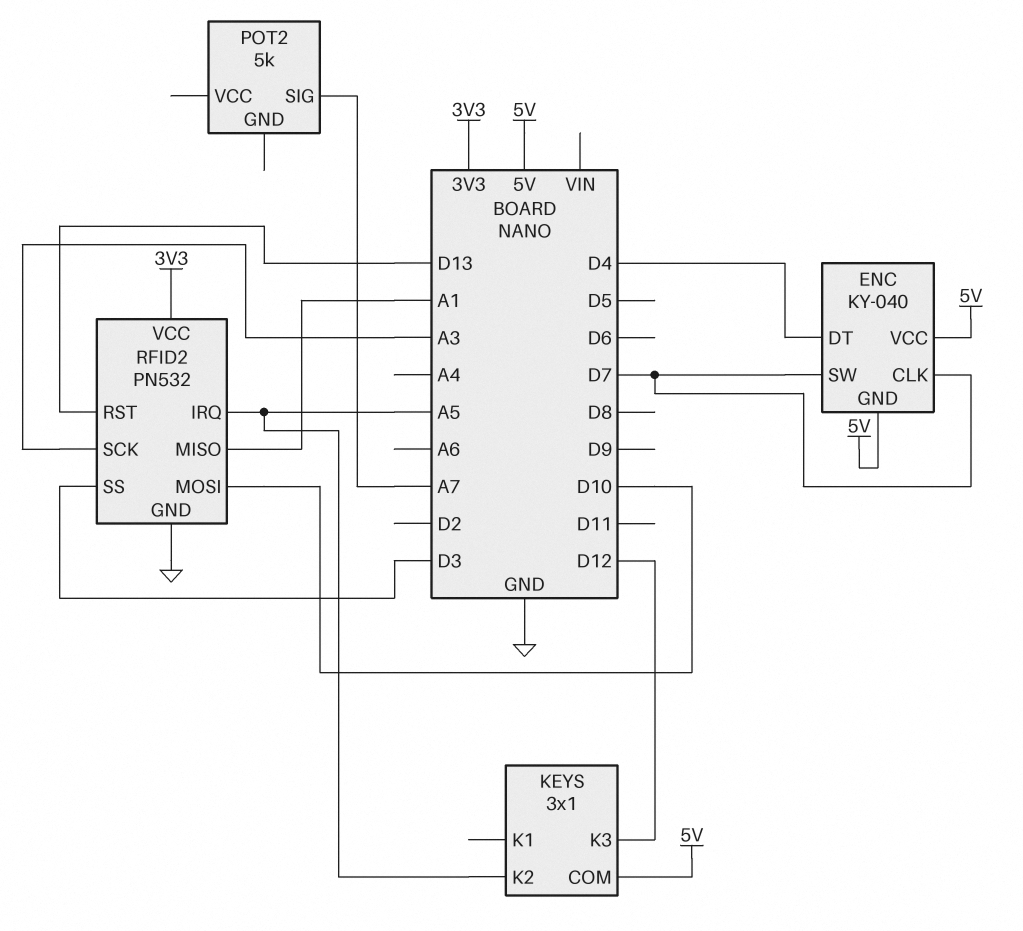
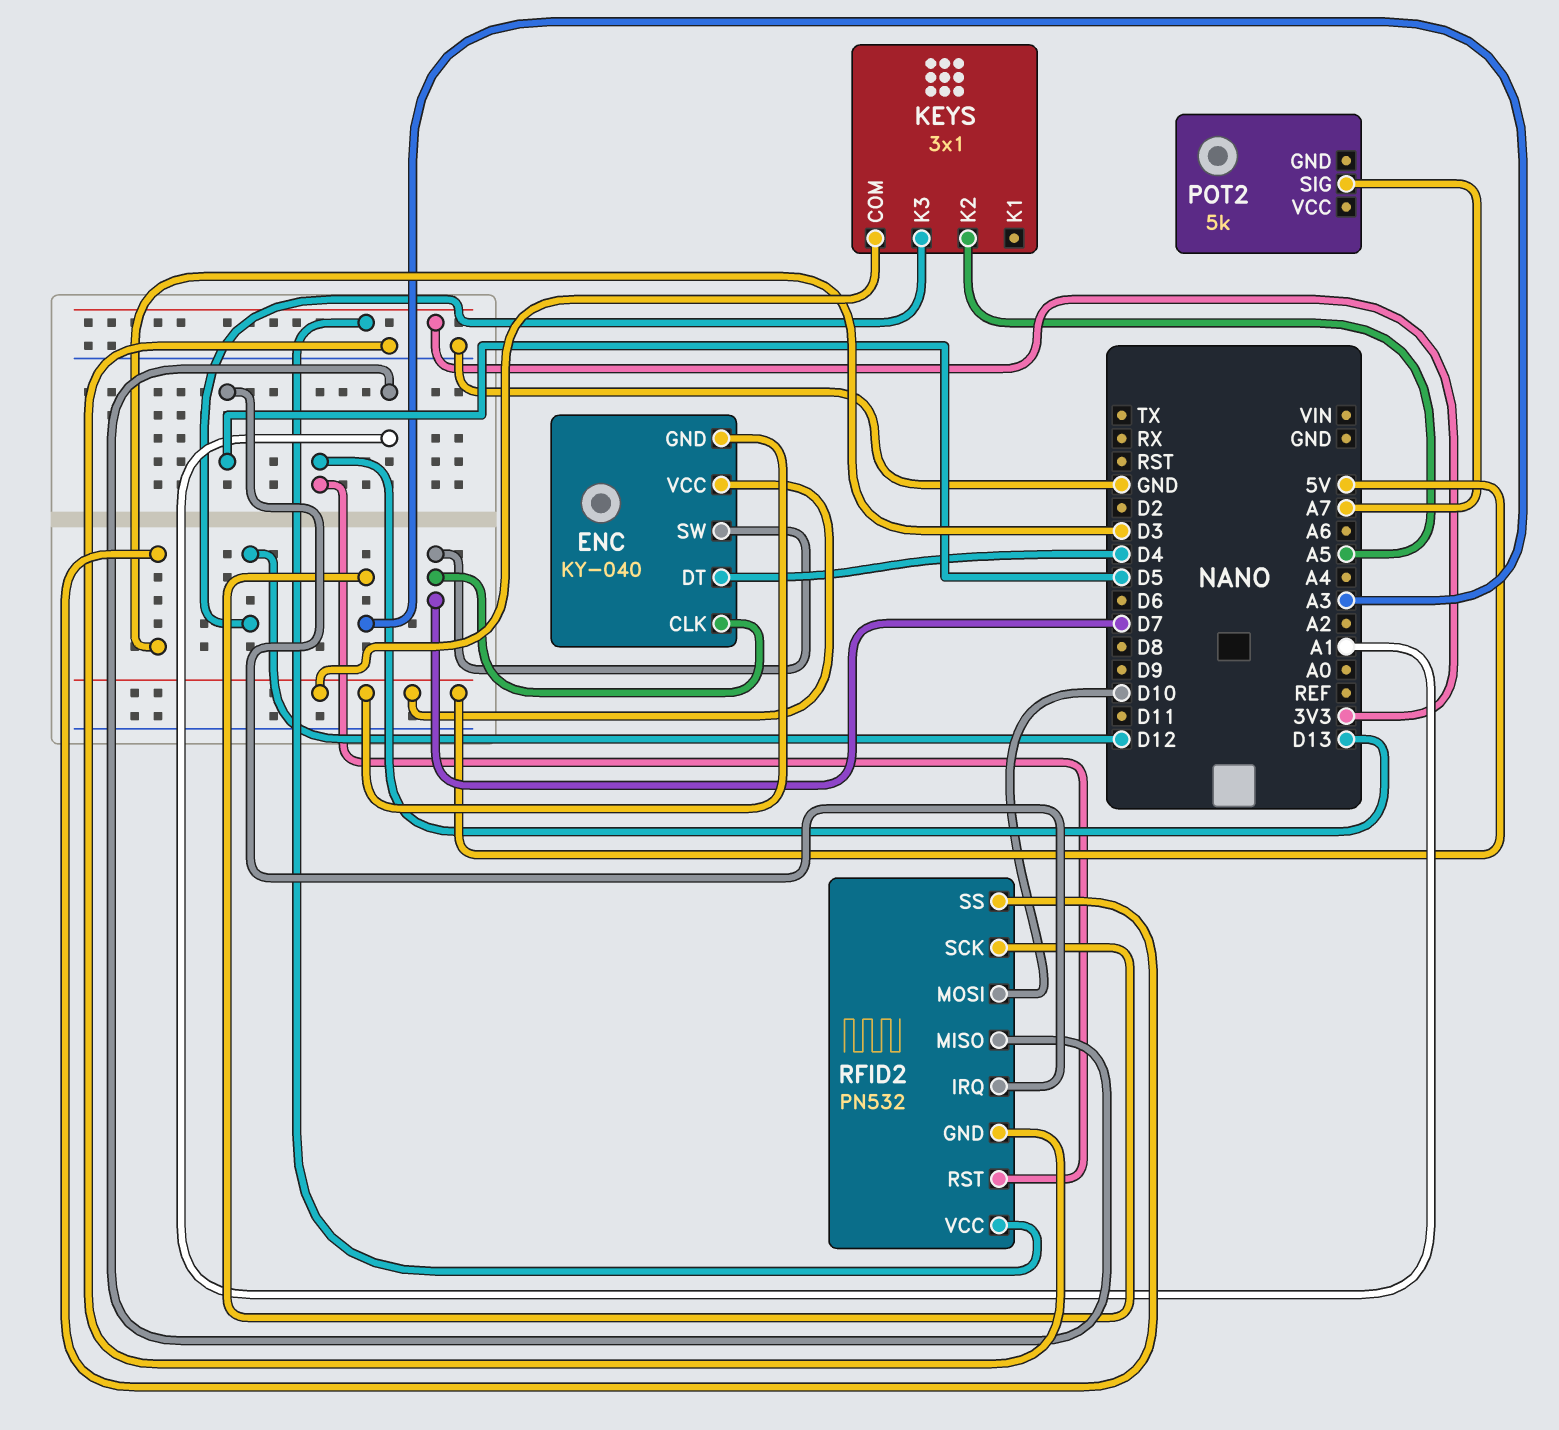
RFID2 pin IRQ: A5 -> D5

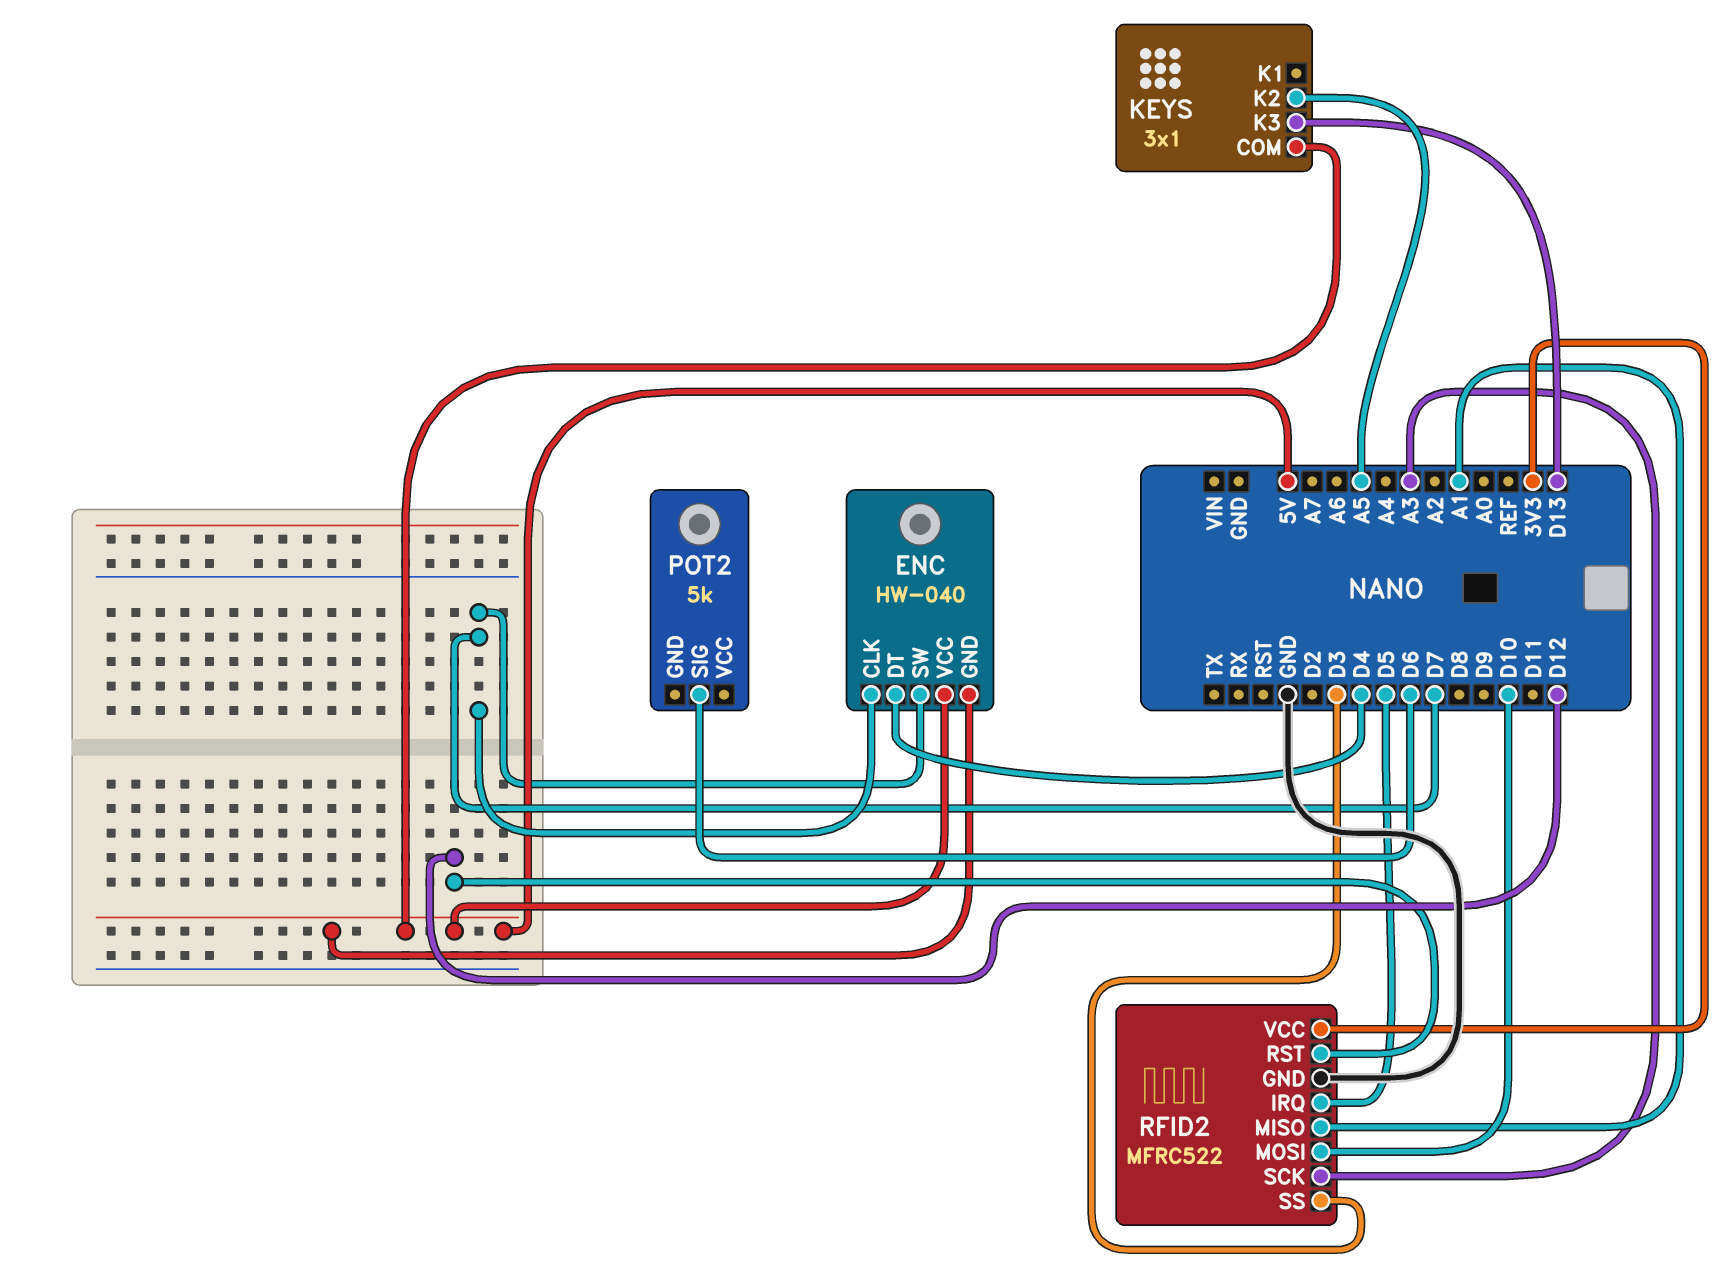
ENC: KY-040 -> HW-040
KEYS pin K3: D12 -> D13
POT2 pin SIG: A7 -> D6
RFID2: PN532 -> MFRC522
RFID2 pin RST: D13 -> D12

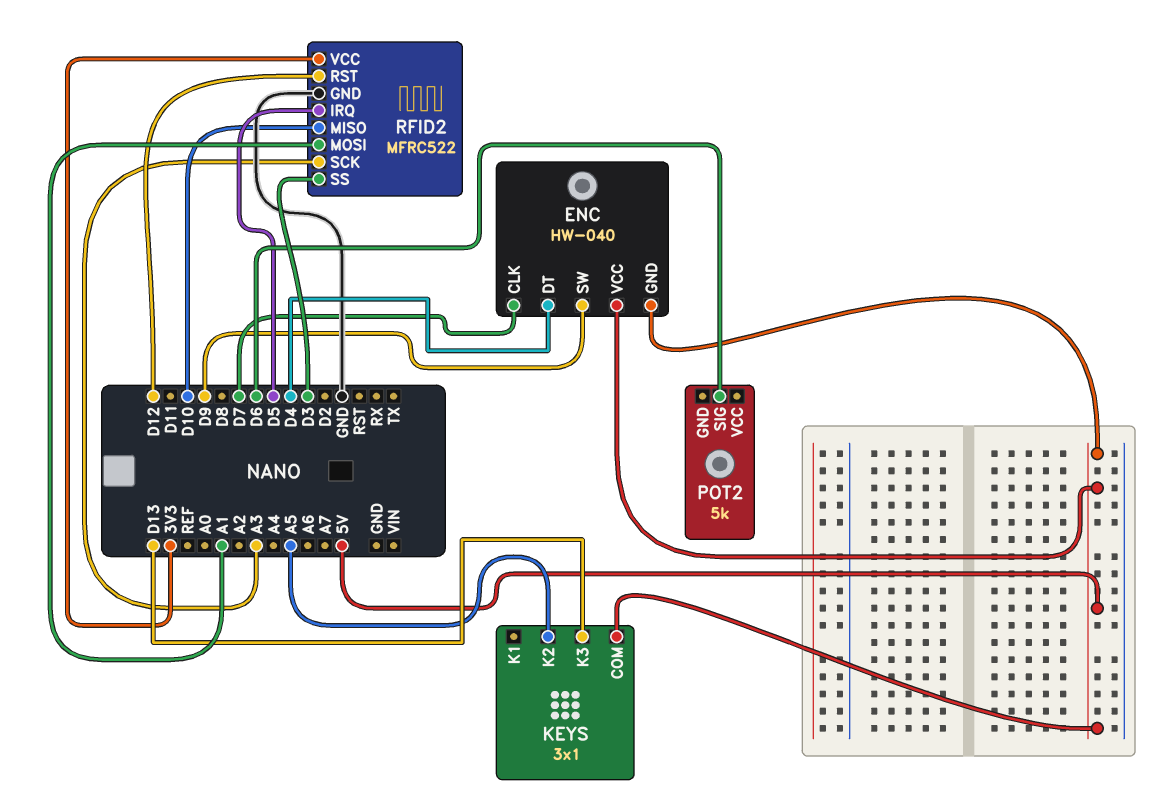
ENC pin SW: D7 -> D9
RFID2 pin MISO: A1 -> D10
RFID2 pin MOSI: D10 -> A1

